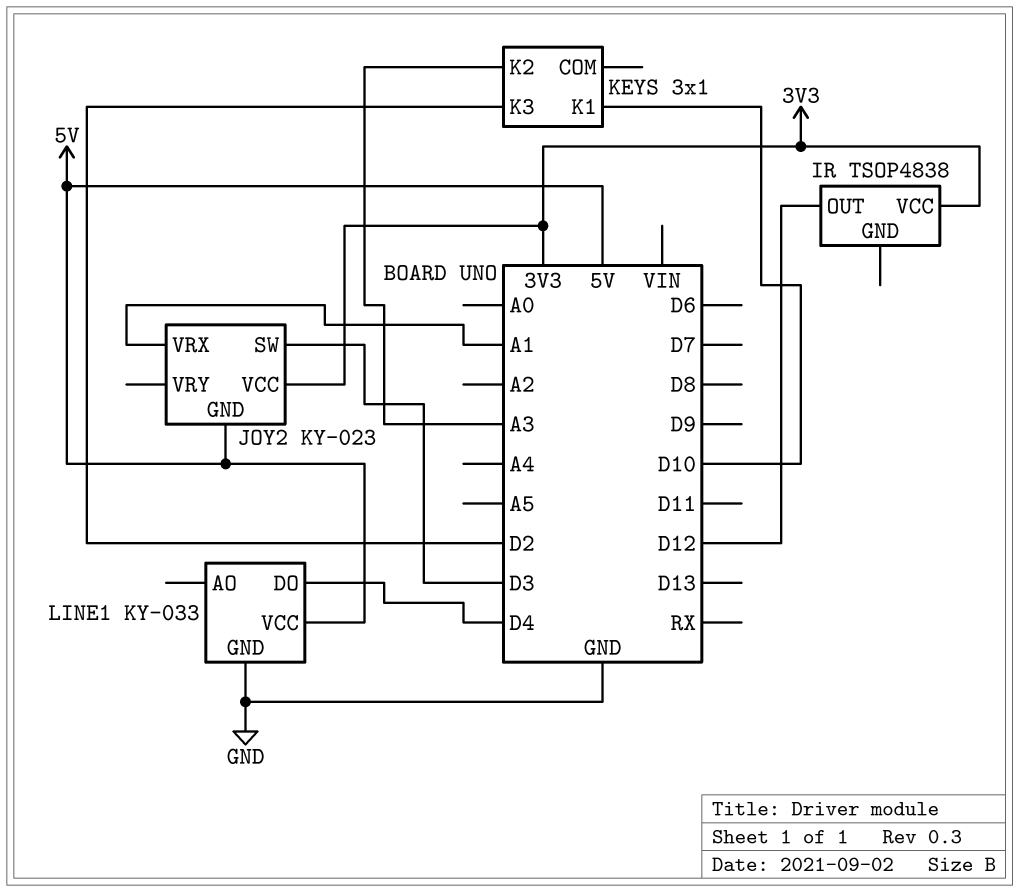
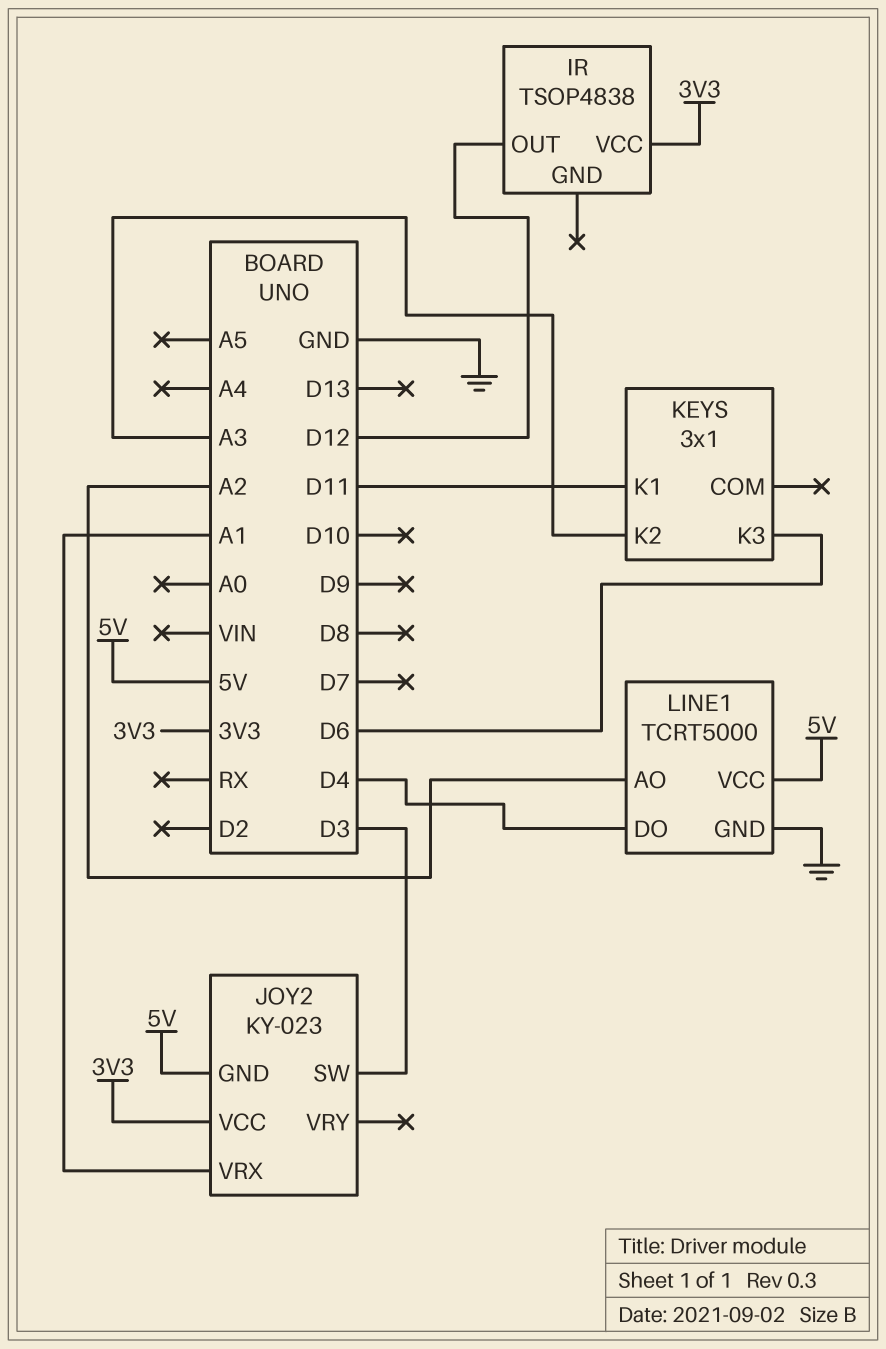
KEYS pin K1: D10 -> D11
KEYS pin K3: D2 -> D6
LINE1: KY-033 -> TCRT5000
LINE1 pin AO: none -> A2

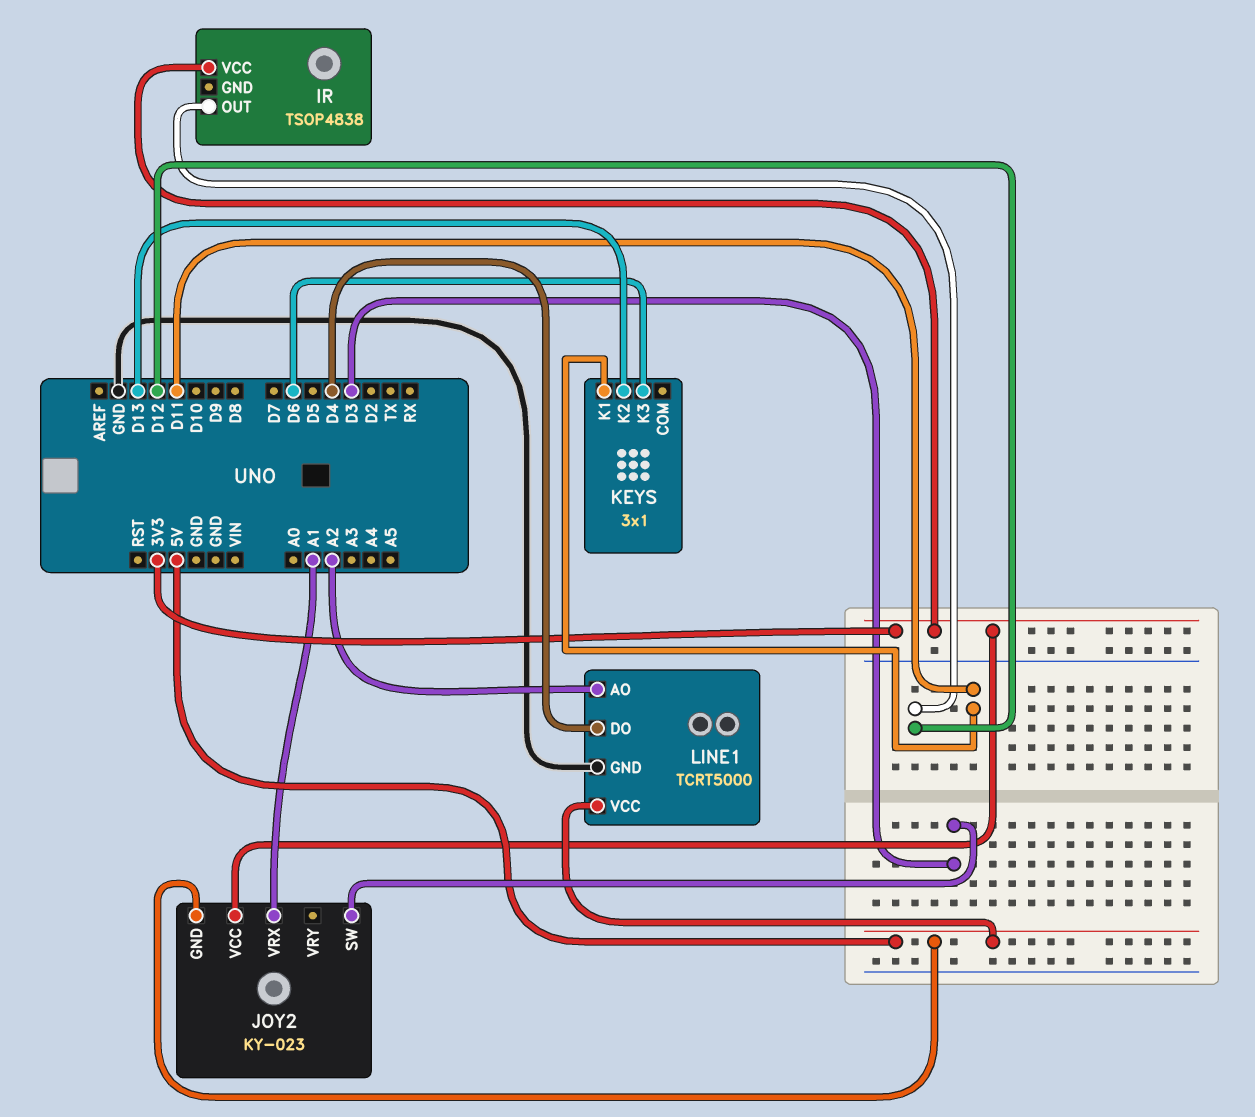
KEYS pin K2: A3 -> D13

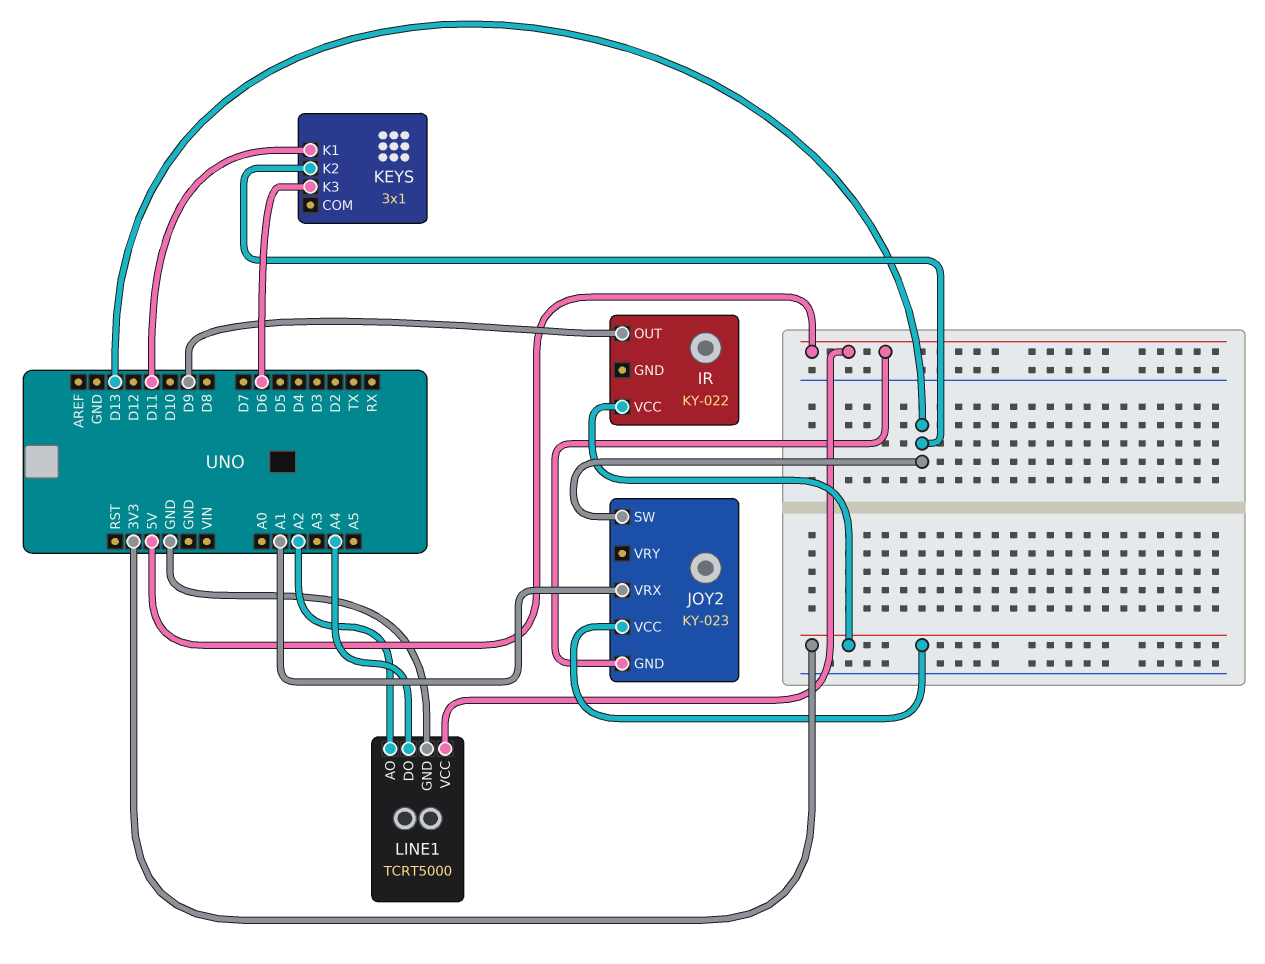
IR: TSOP4838 -> KY-022
IR pin OUT: D12 -> D9
JOY2 pin SW: D3 -> D13
LINE1 pin DO: D4 -> A4

